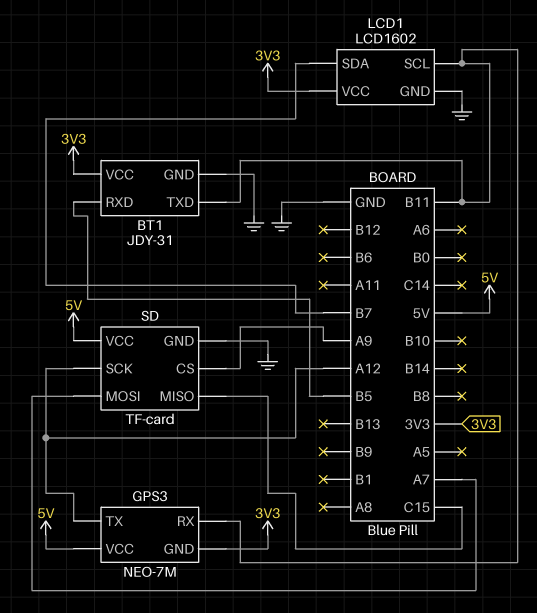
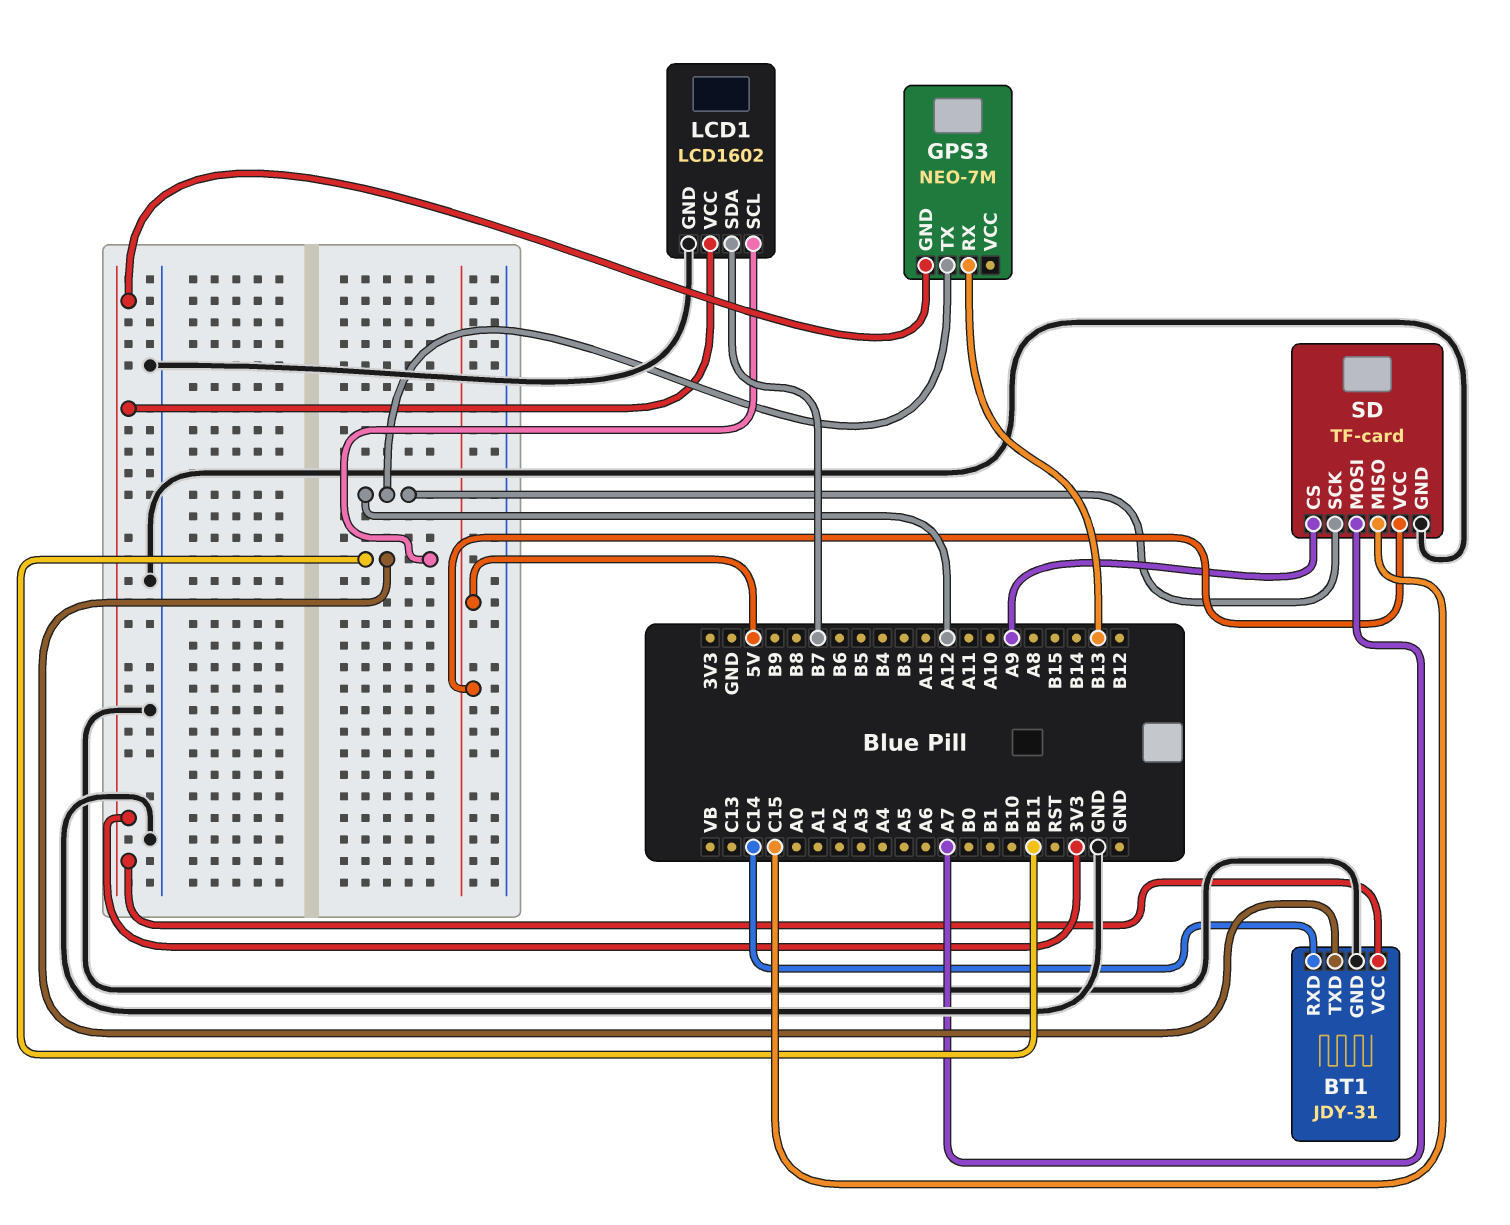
BT1 pin RXD: B5 -> C14
GPS3 pin RX: B11 -> B13
GPS3 pin VCC: 5V -> none

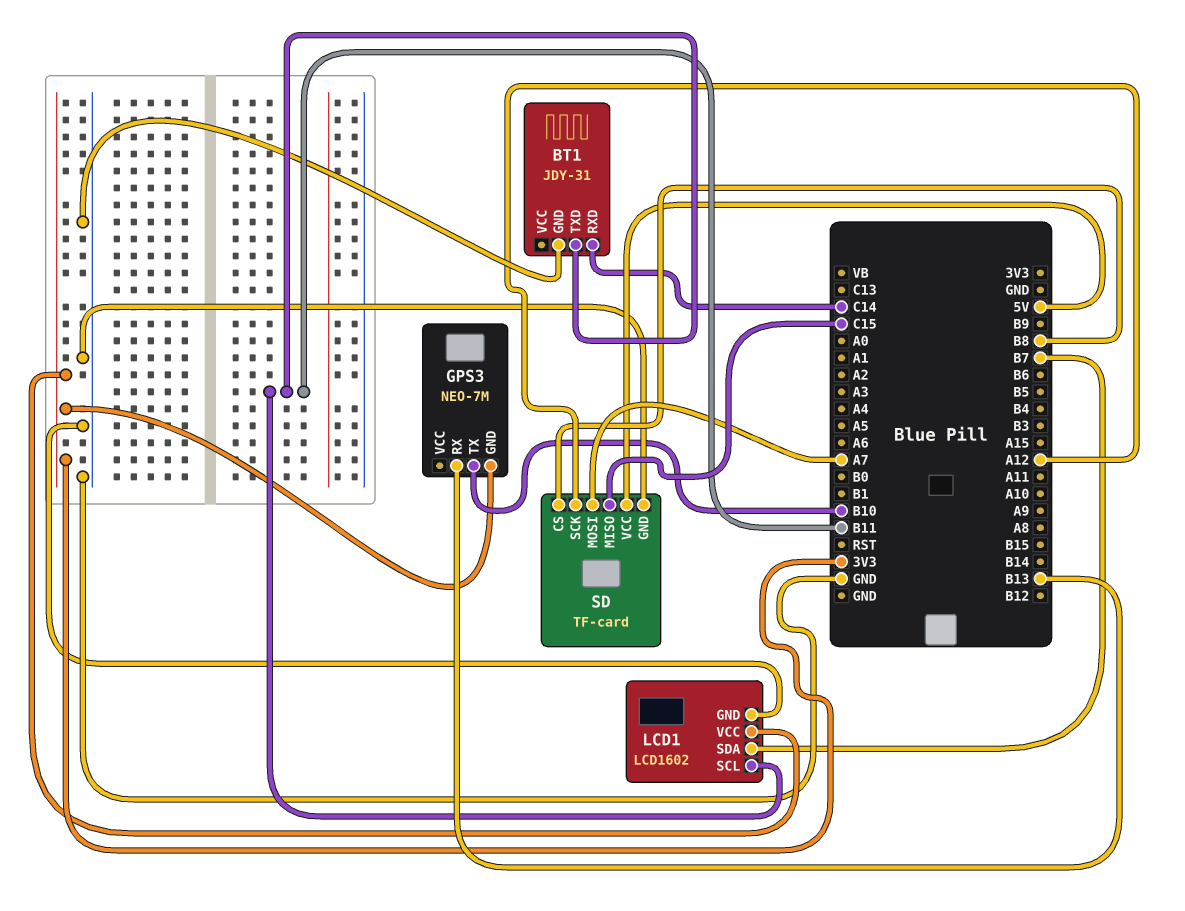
BT1 pin VCC: 3V3 -> none
GPS3 pin TX: A12 -> B10
SD pin CS: A9 -> B8

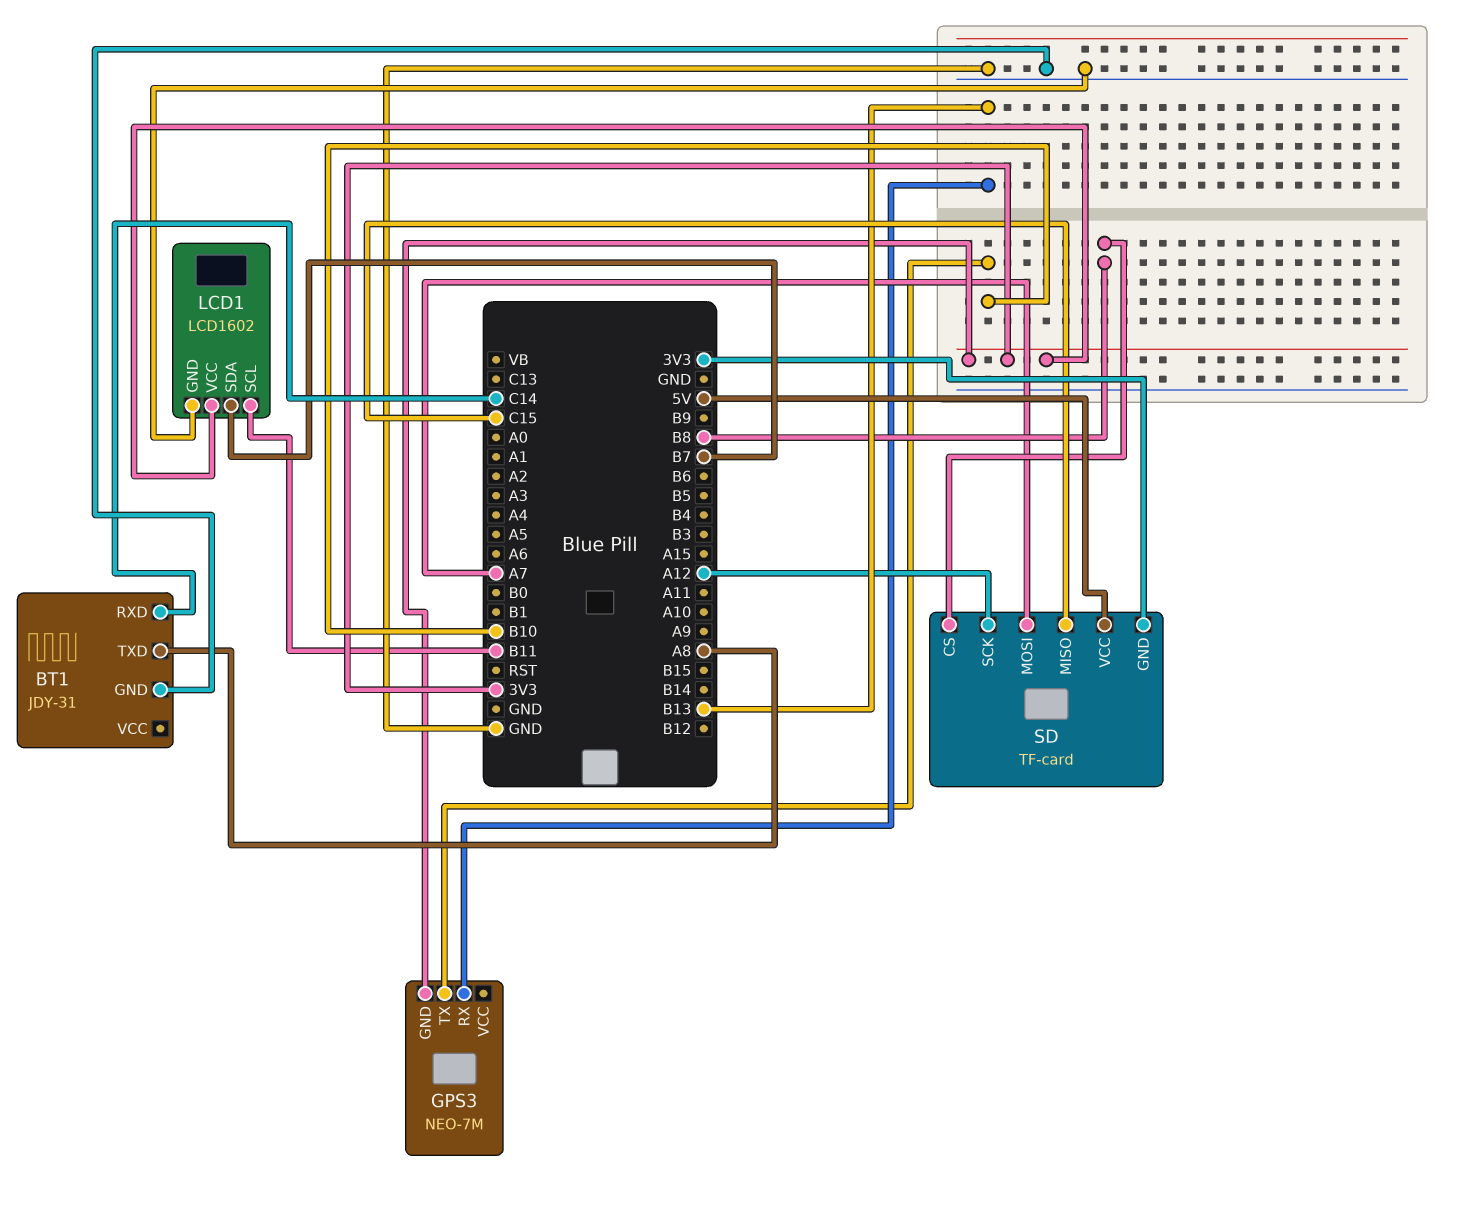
BT1 pin TXD: B11 -> A8
SD pin GND: GND -> 3V3

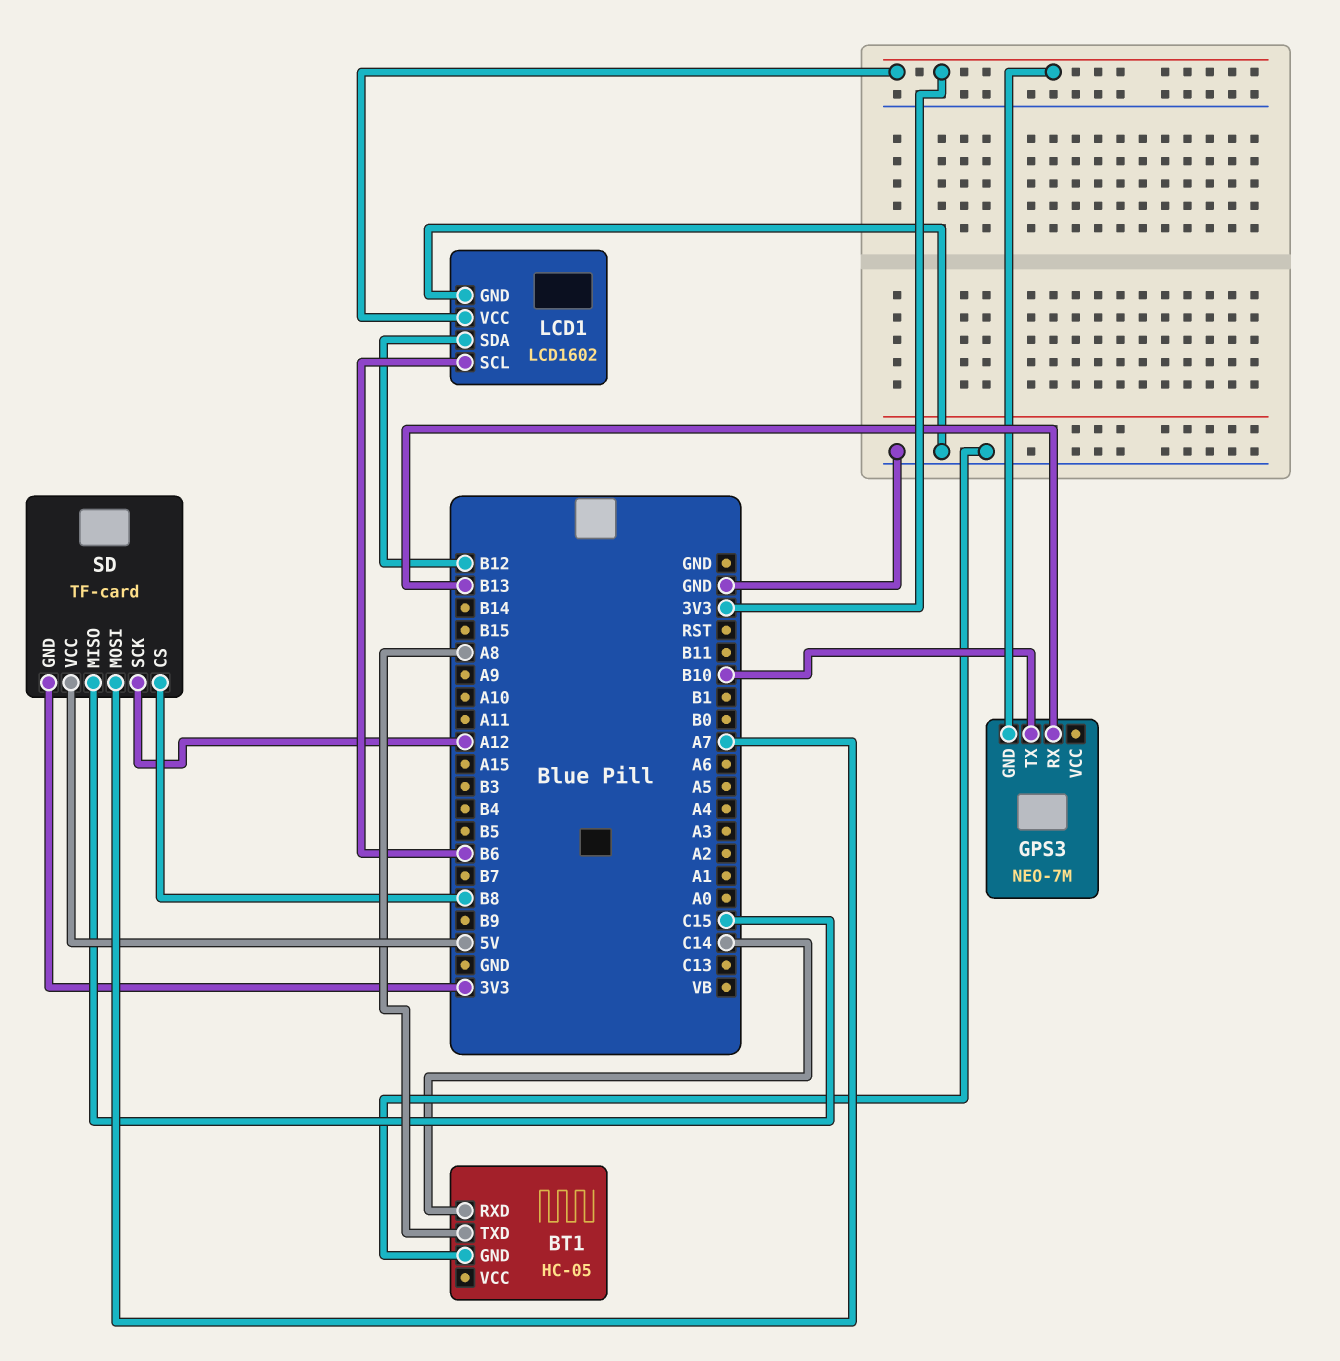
BT1: JDY-31 -> HC-05
LCD1 pin SCL: B11 -> B6
LCD1 pin SDA: B7 -> B12

